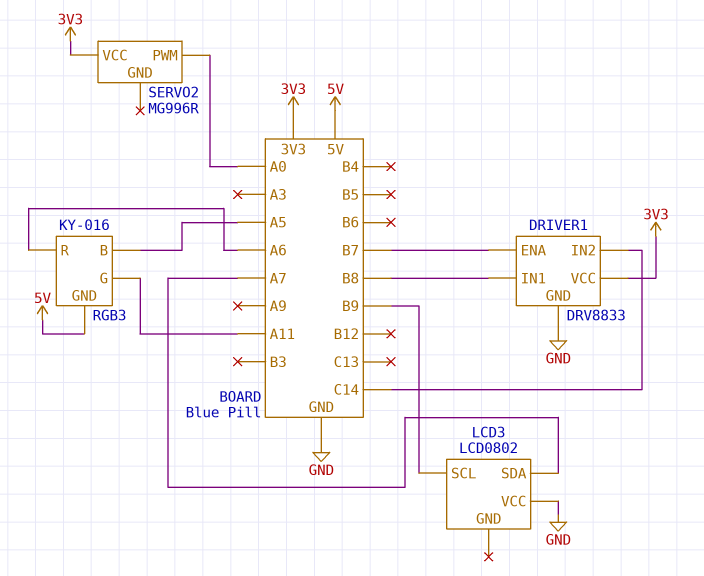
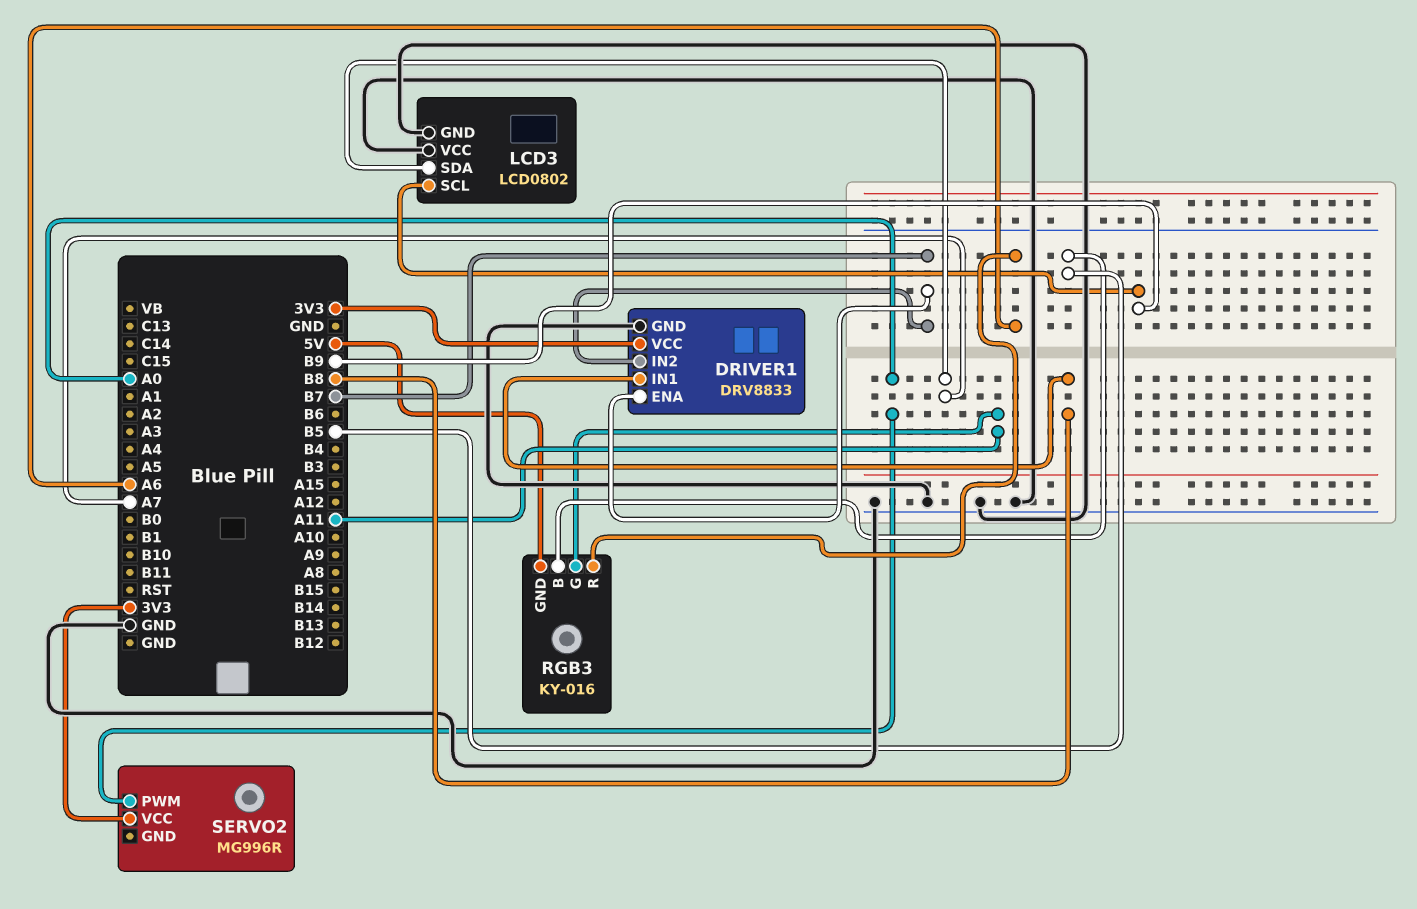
DRIVER1 pin IN2: C14 -> B7
LCD3 pin GND: none -> GND
RGB3 pin B: A5 -> B5

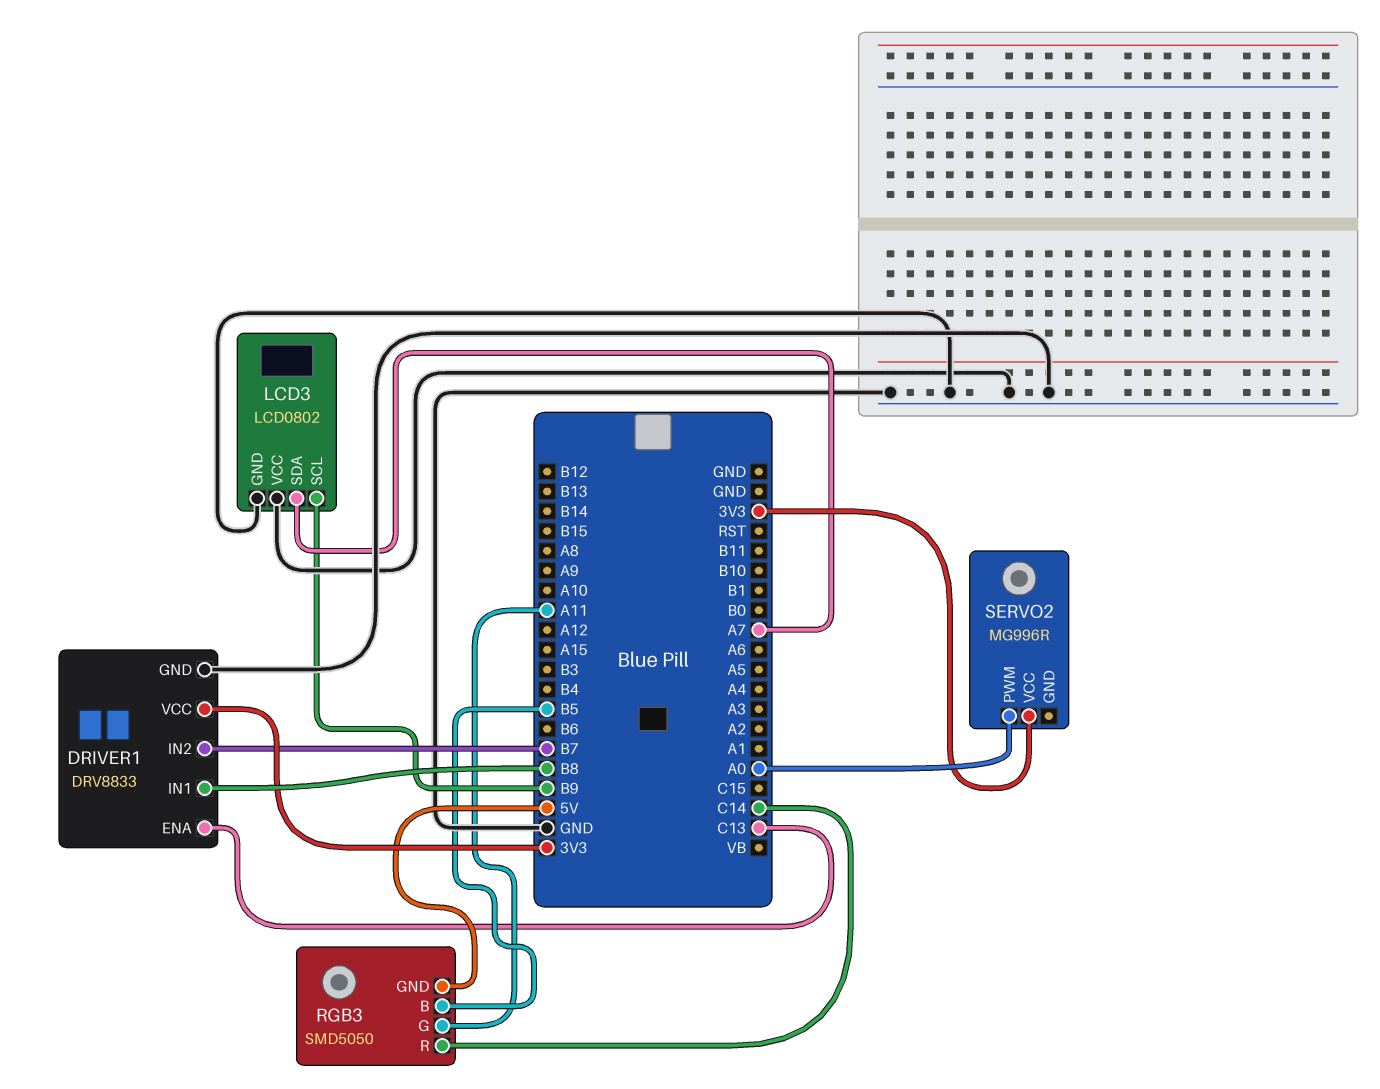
DRIVER1 pin ENA: B7 -> C13
RGB3: KY-016 -> SMD5050
RGB3 pin R: A6 -> C14

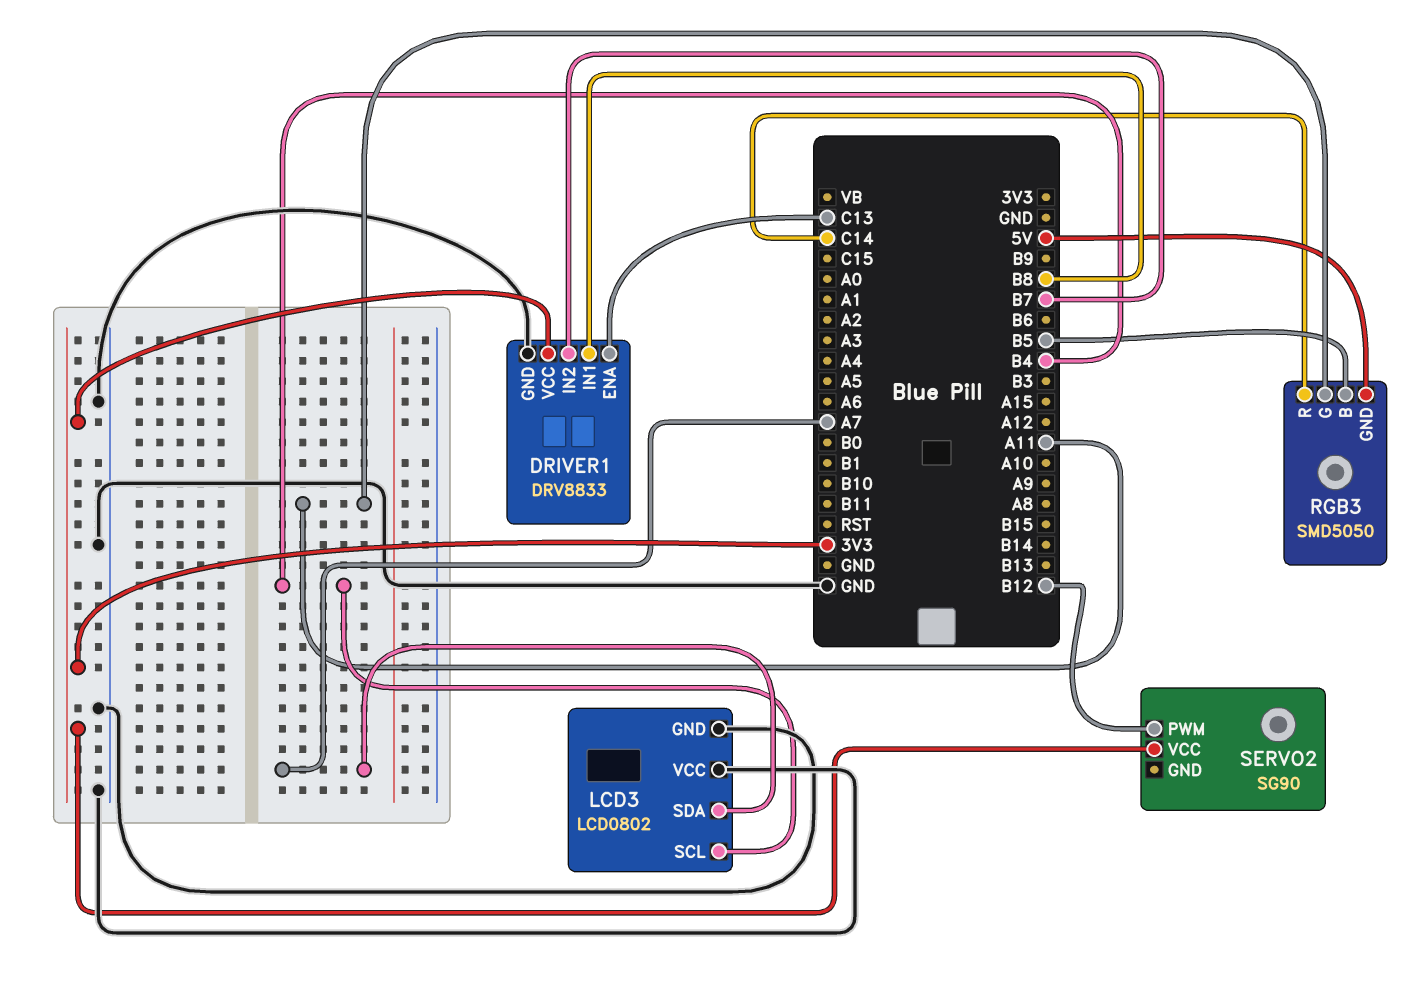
LCD3 pin SCL: B9 -> B4
SERVO2: MG996R -> SG90
SERVO2 pin PWM: A0 -> B12

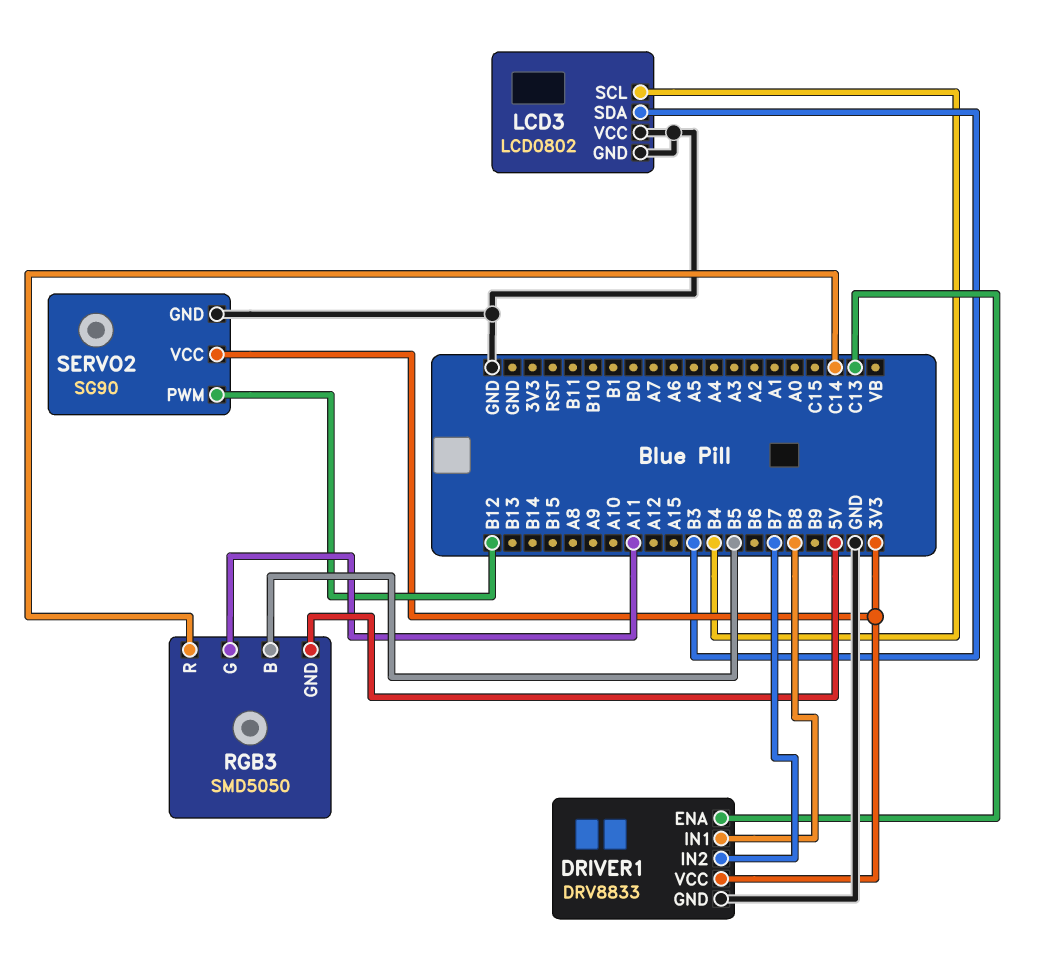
LCD3 pin SDA: A7 -> B3
SERVO2 pin GND: none -> GND

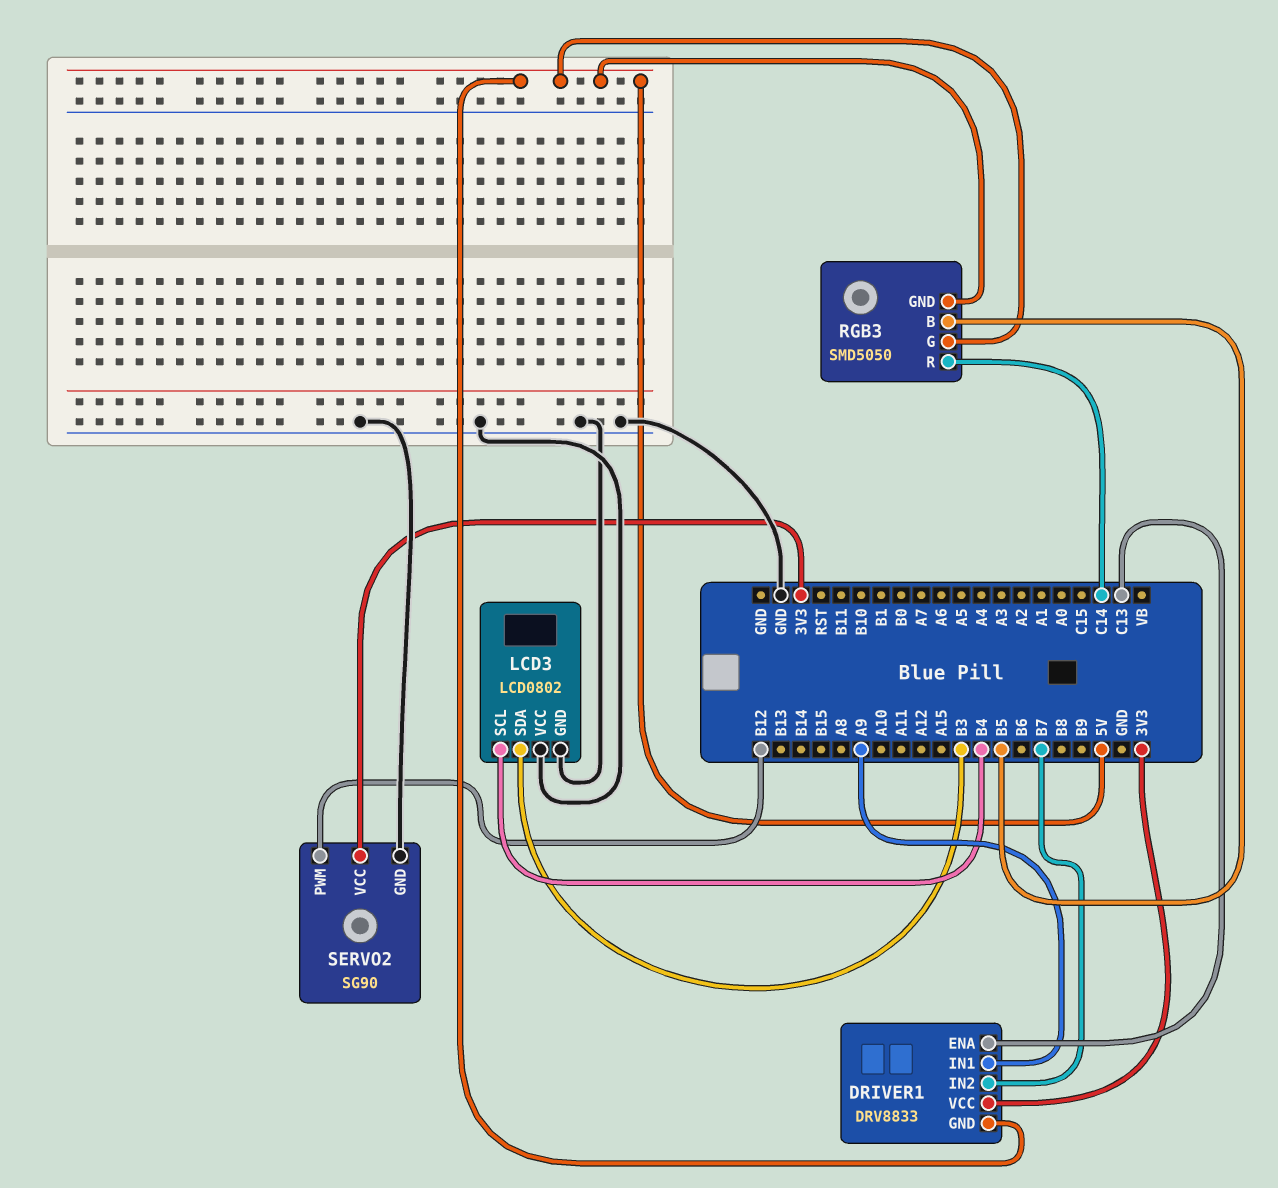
DRIVER1 pin GND: GND -> 5V
DRIVER1 pin IN1: B8 -> A9
RGB3 pin G: A11 -> 5V

